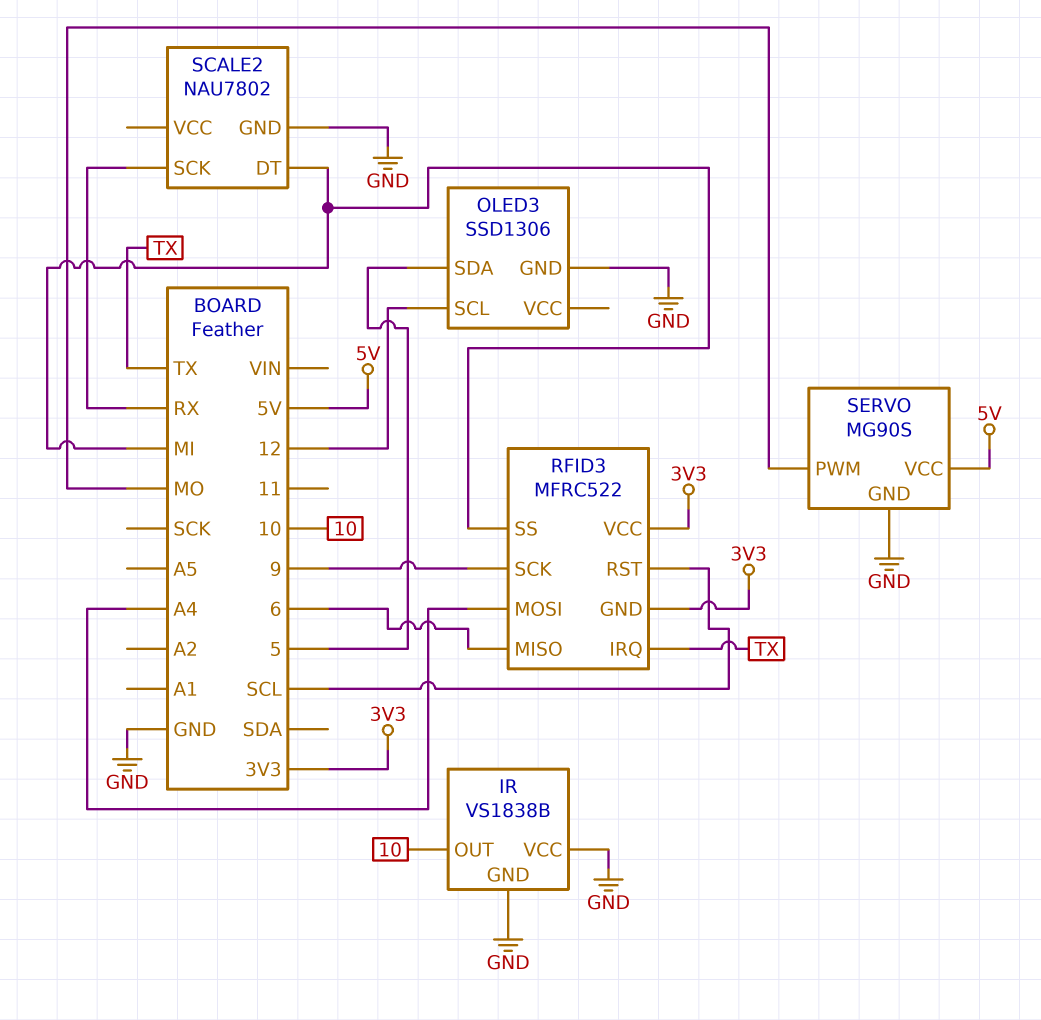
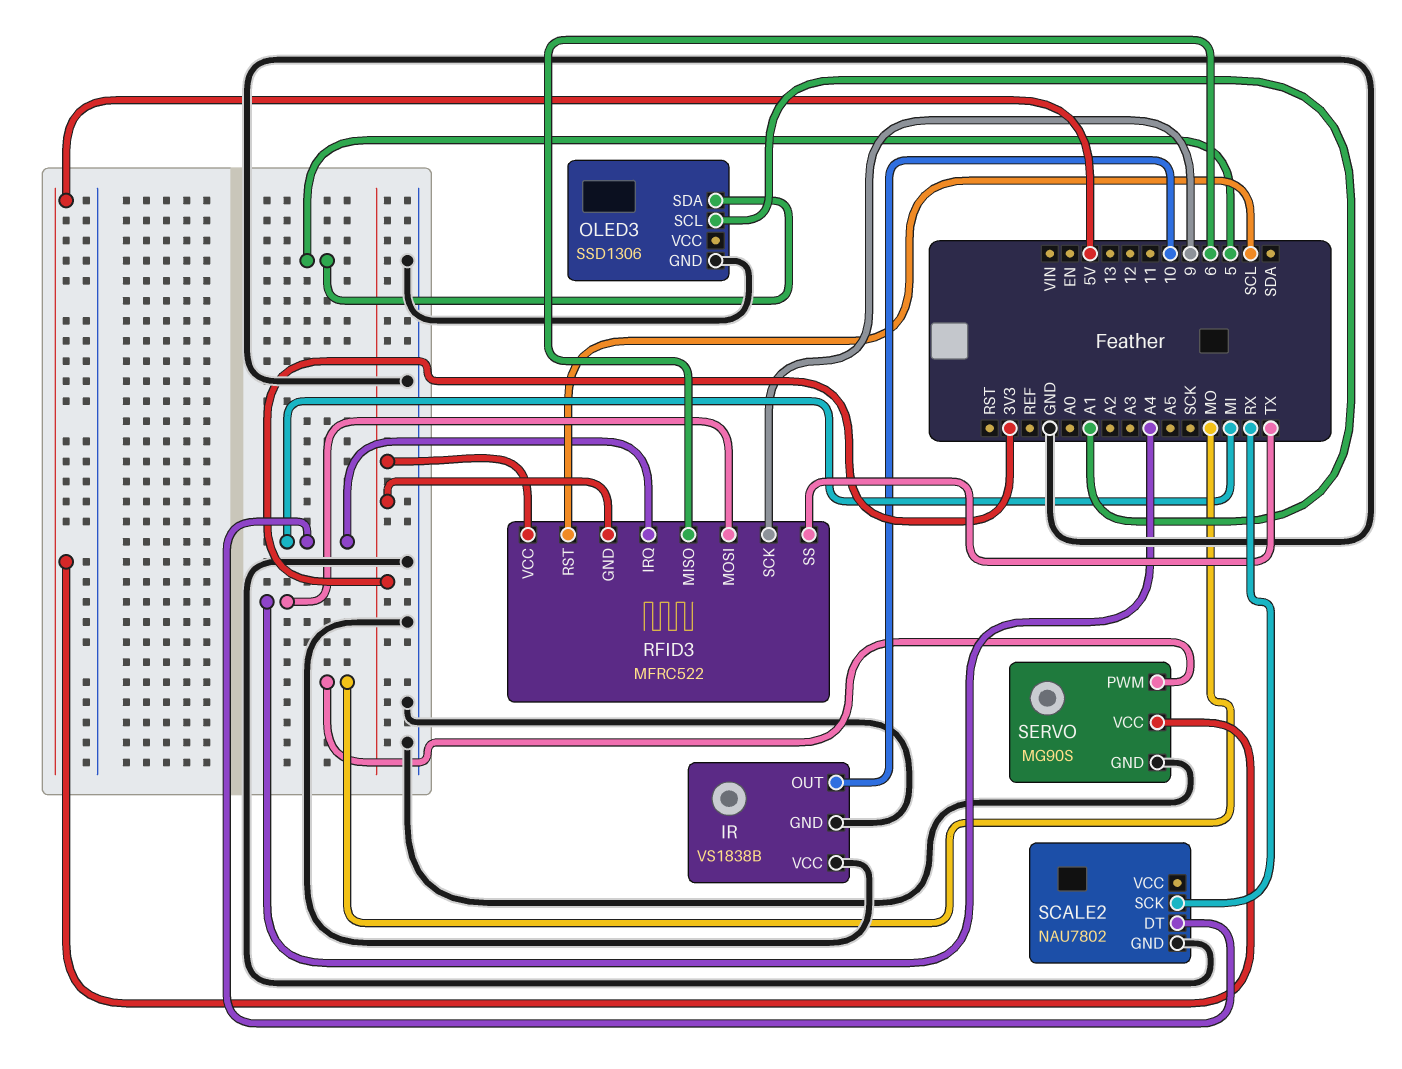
OLED3 pin SCL: 12 -> A1
RFID3 pin IRQ: TX -> MI
RFID3 pin SS: MI -> TX

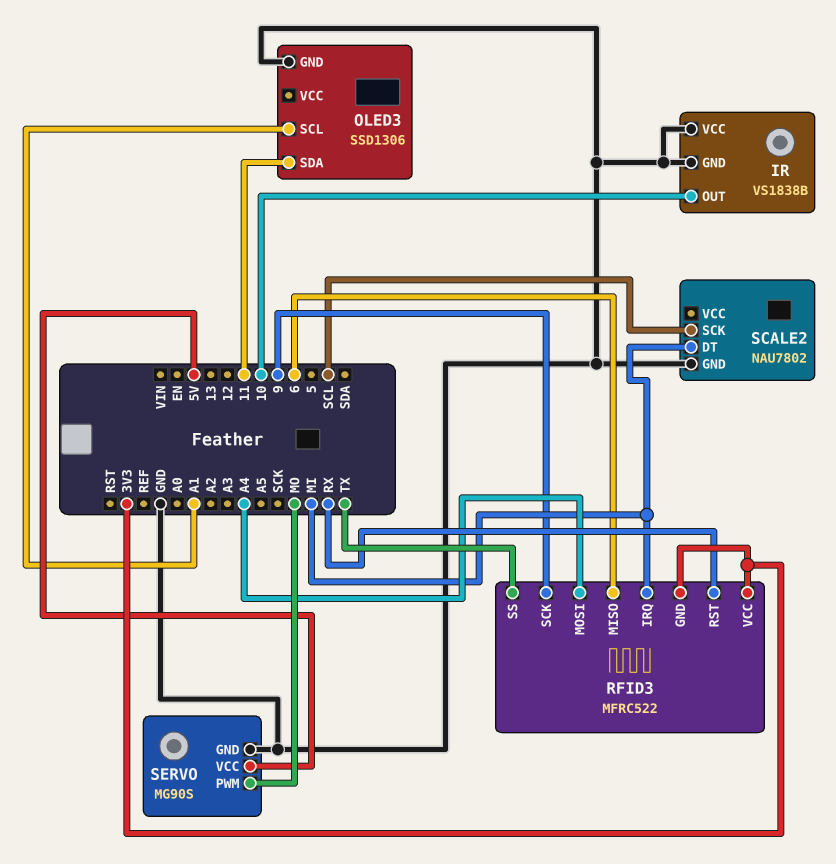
OLED3 pin SDA: 5 -> 11
RFID3 pin RST: SCL -> RX
SCALE2 pin SCK: RX -> SCL

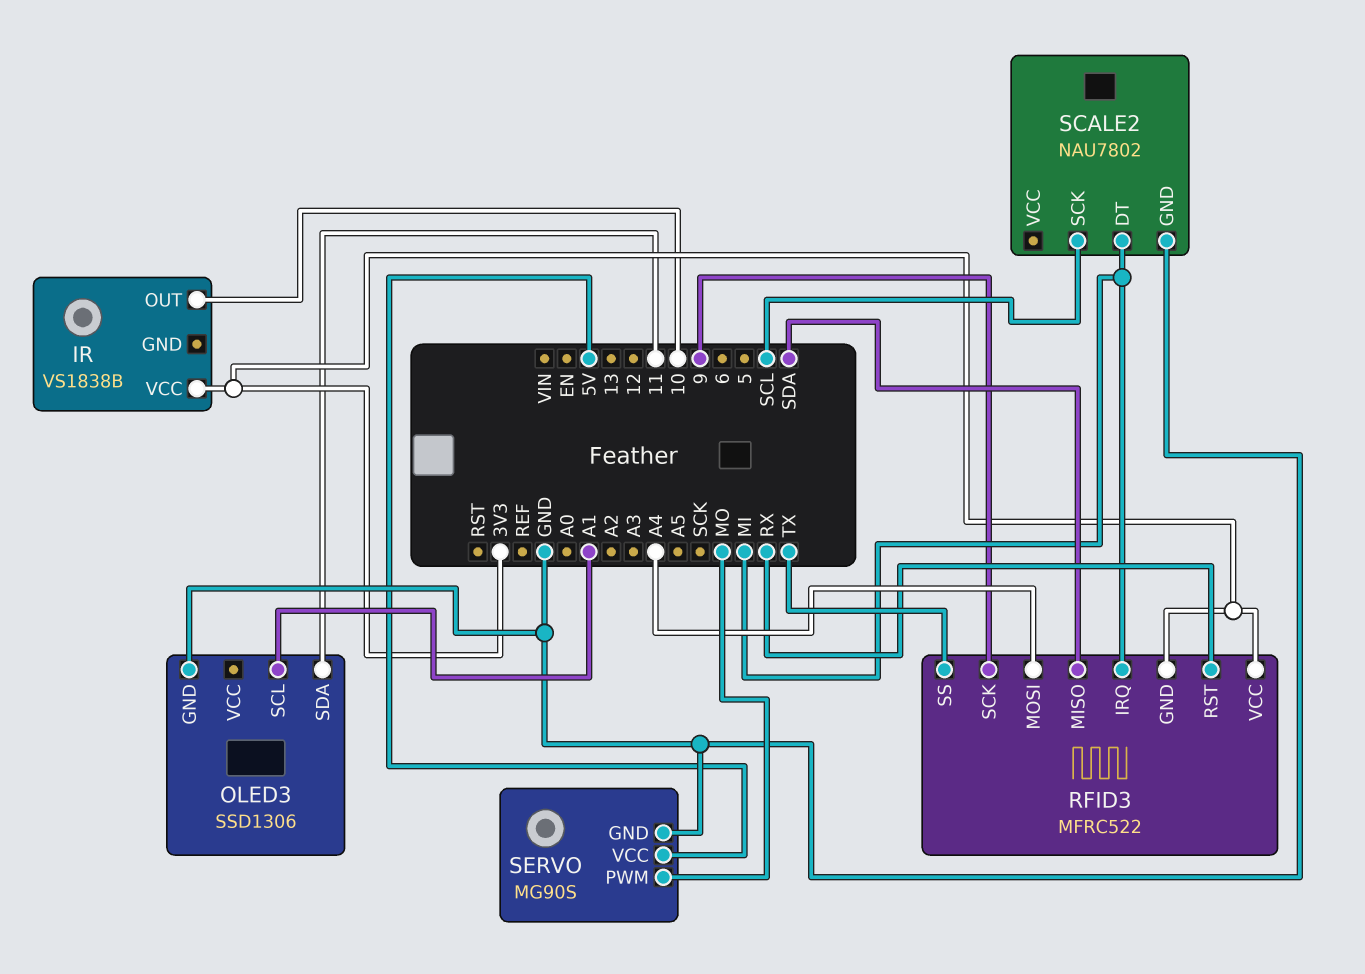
IR pin GND: GND -> none
IR pin VCC: GND -> 3V3
RFID3 pin MISO: 6 -> SDA

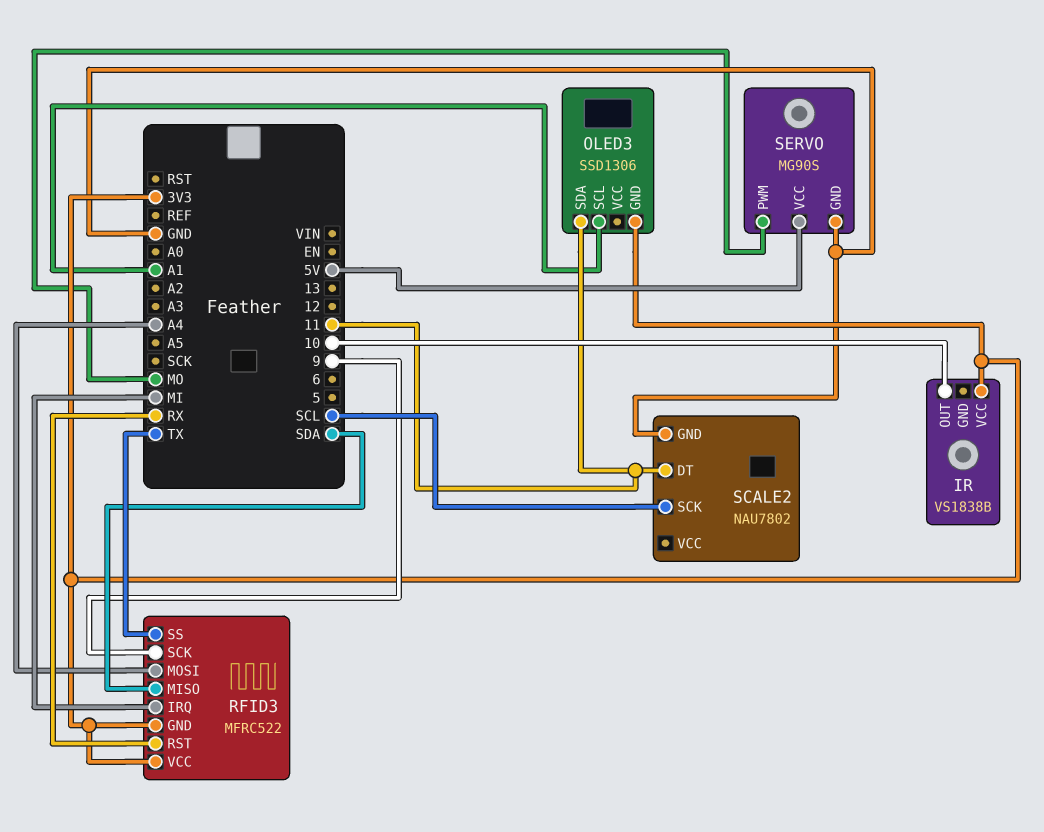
OLED3 pin GND: GND -> 3V3
SCALE2 pin DT: MI -> 11

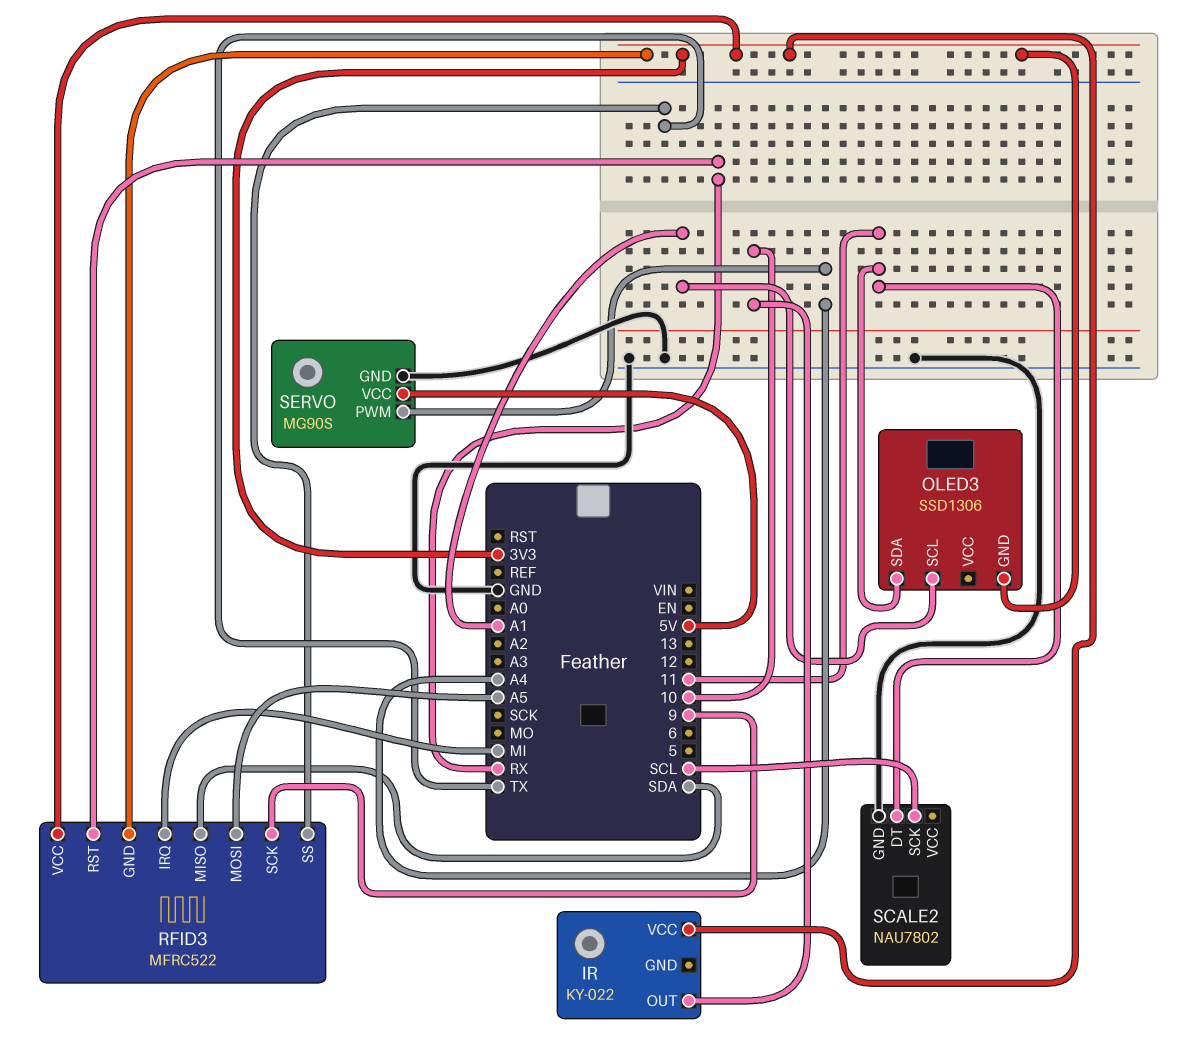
IR: VS1838B -> KY-022
RFID3 pin MOSI: A4 -> A5
SERVO pin PWM: MO -> A4

